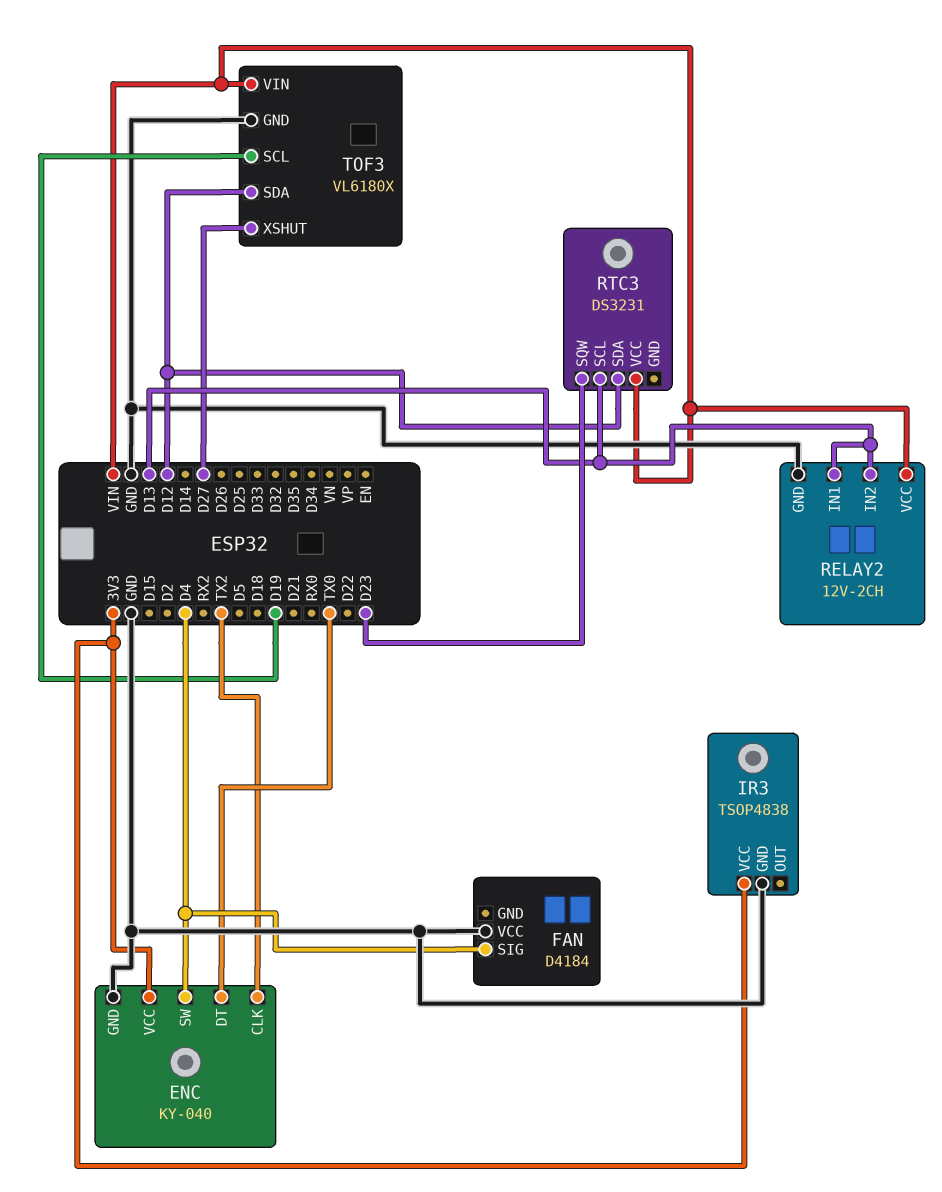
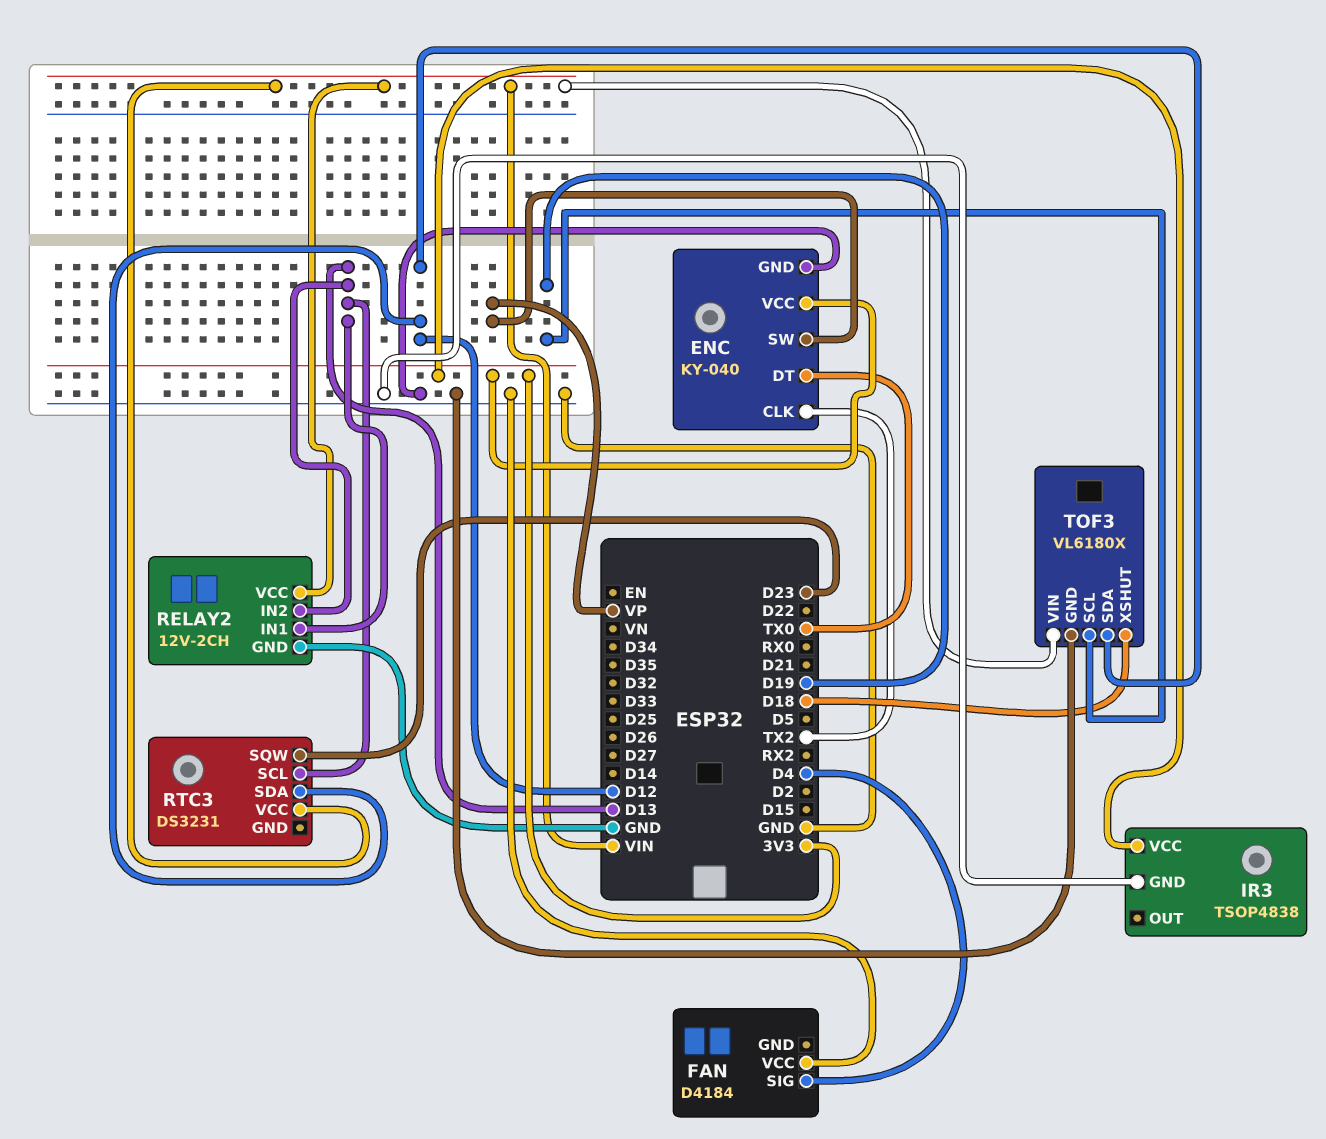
ENC pin SW: D4 -> VP
TOF3 pin XSHUT: D27 -> D18

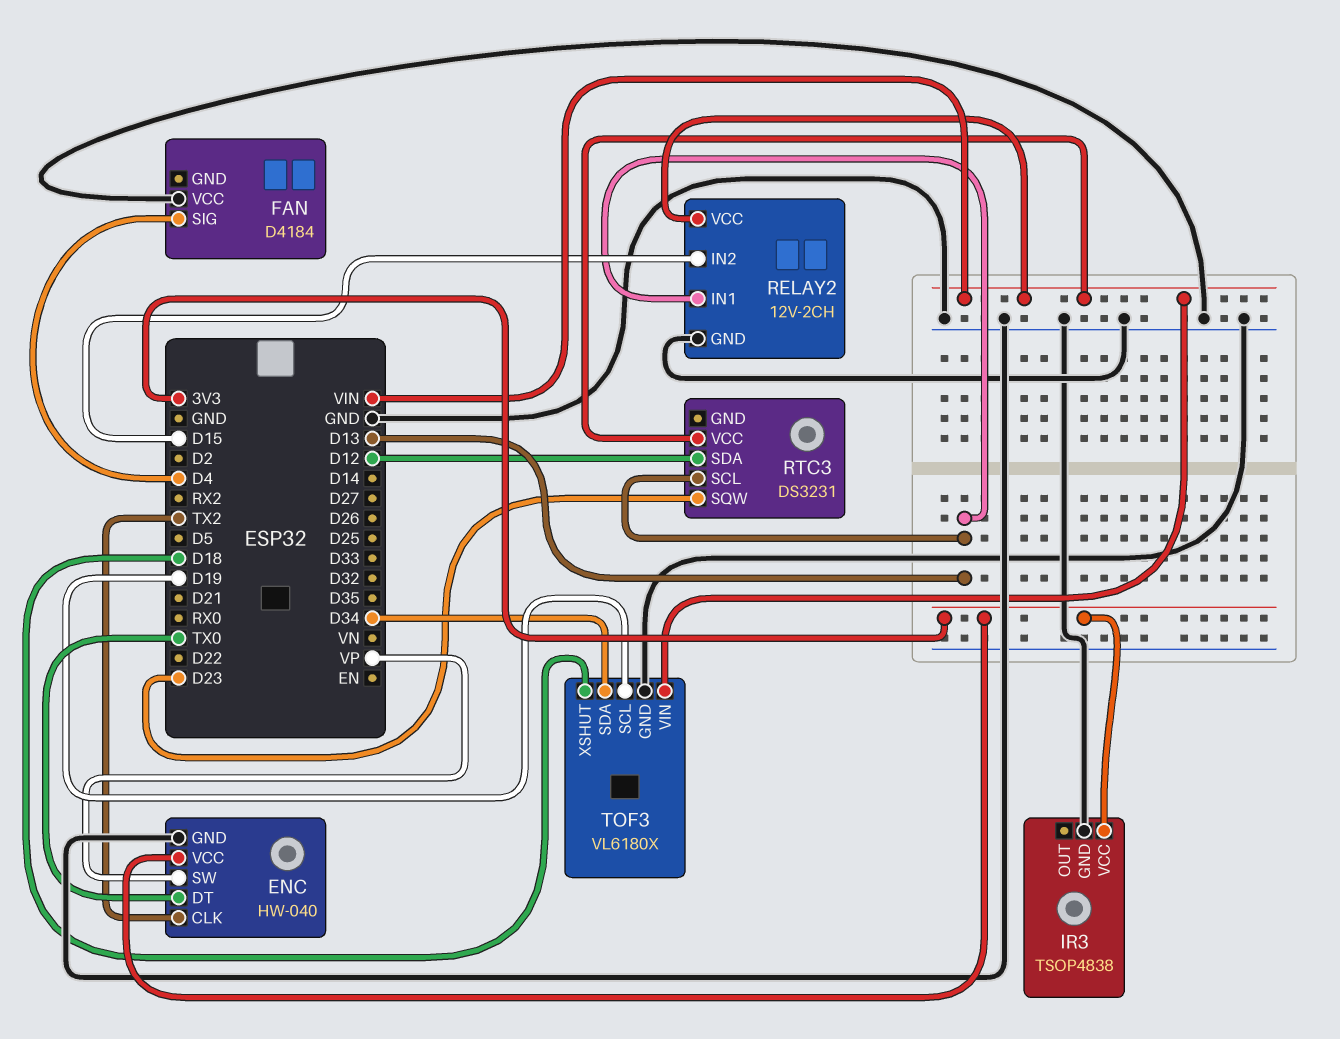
ENC: KY-040 -> HW-040
RELAY2 pin IN2: D13 -> D15
TOF3 pin SDA: D12 -> D34

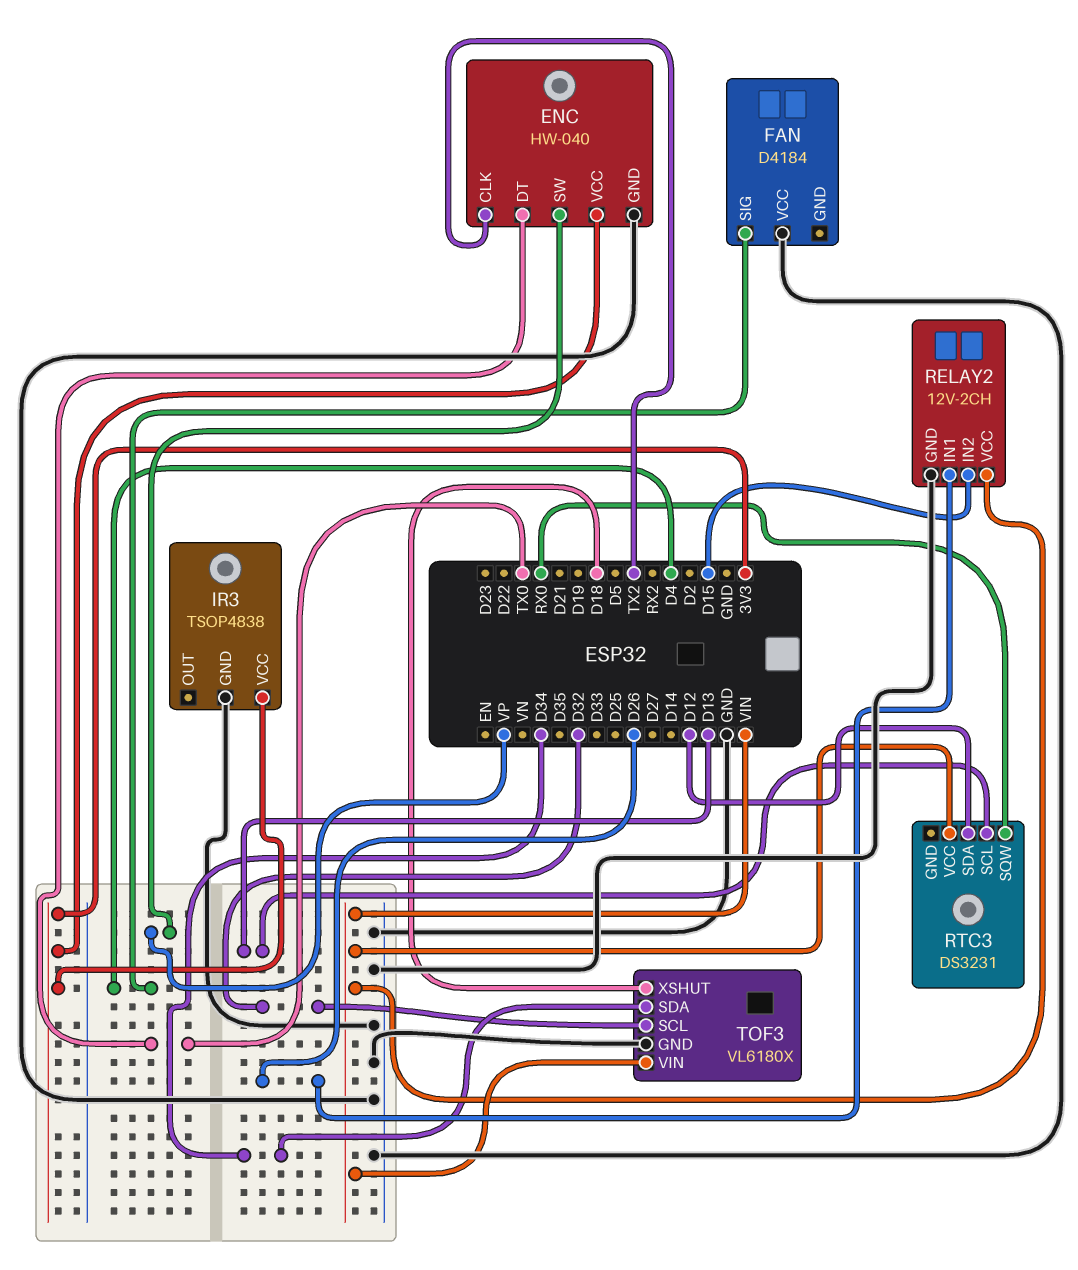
RELAY2 pin IN1: D13 -> D26
RTC3 pin SQW: D23 -> RX0
TOF3 pin SCL: D19 -> D32

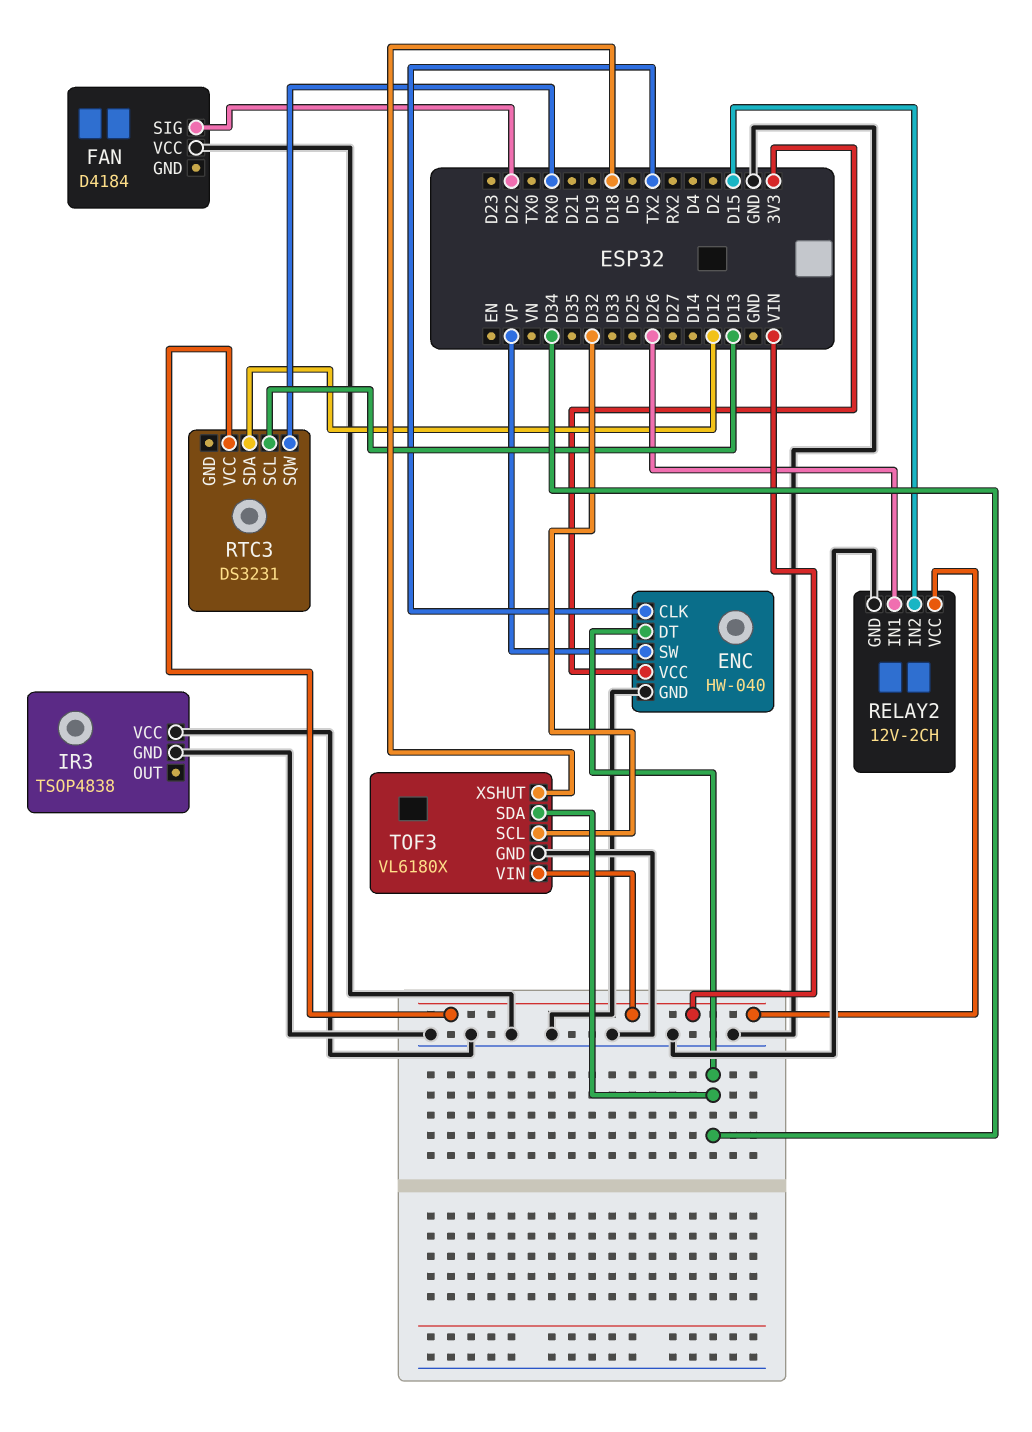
ENC pin DT: TX0 -> D34
FAN pin SIG: D4 -> D22
IR3 pin VCC: 3V3 -> GND

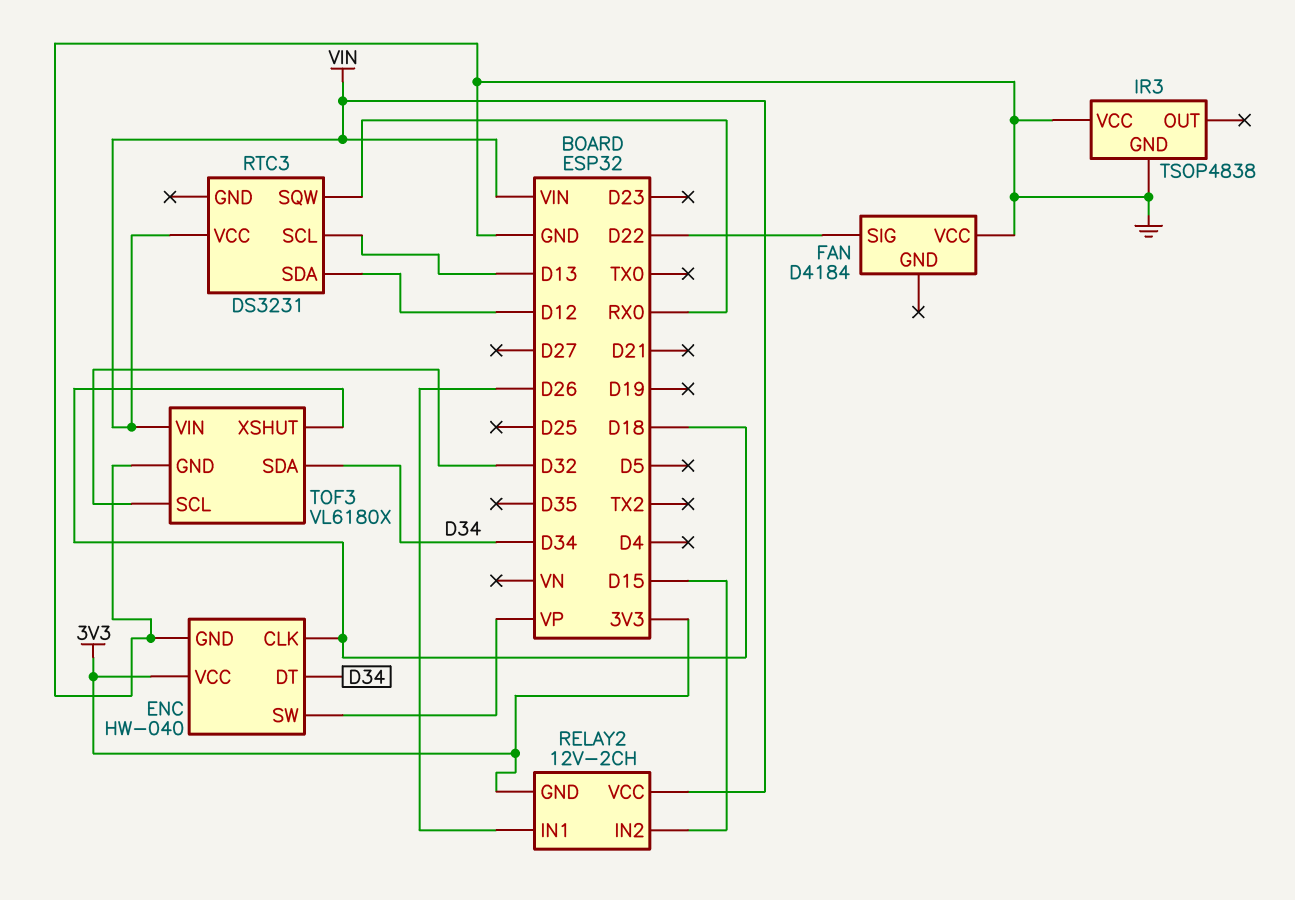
ENC pin CLK: TX2 -> D18
RELAY2 pin GND: GND -> 3V3

